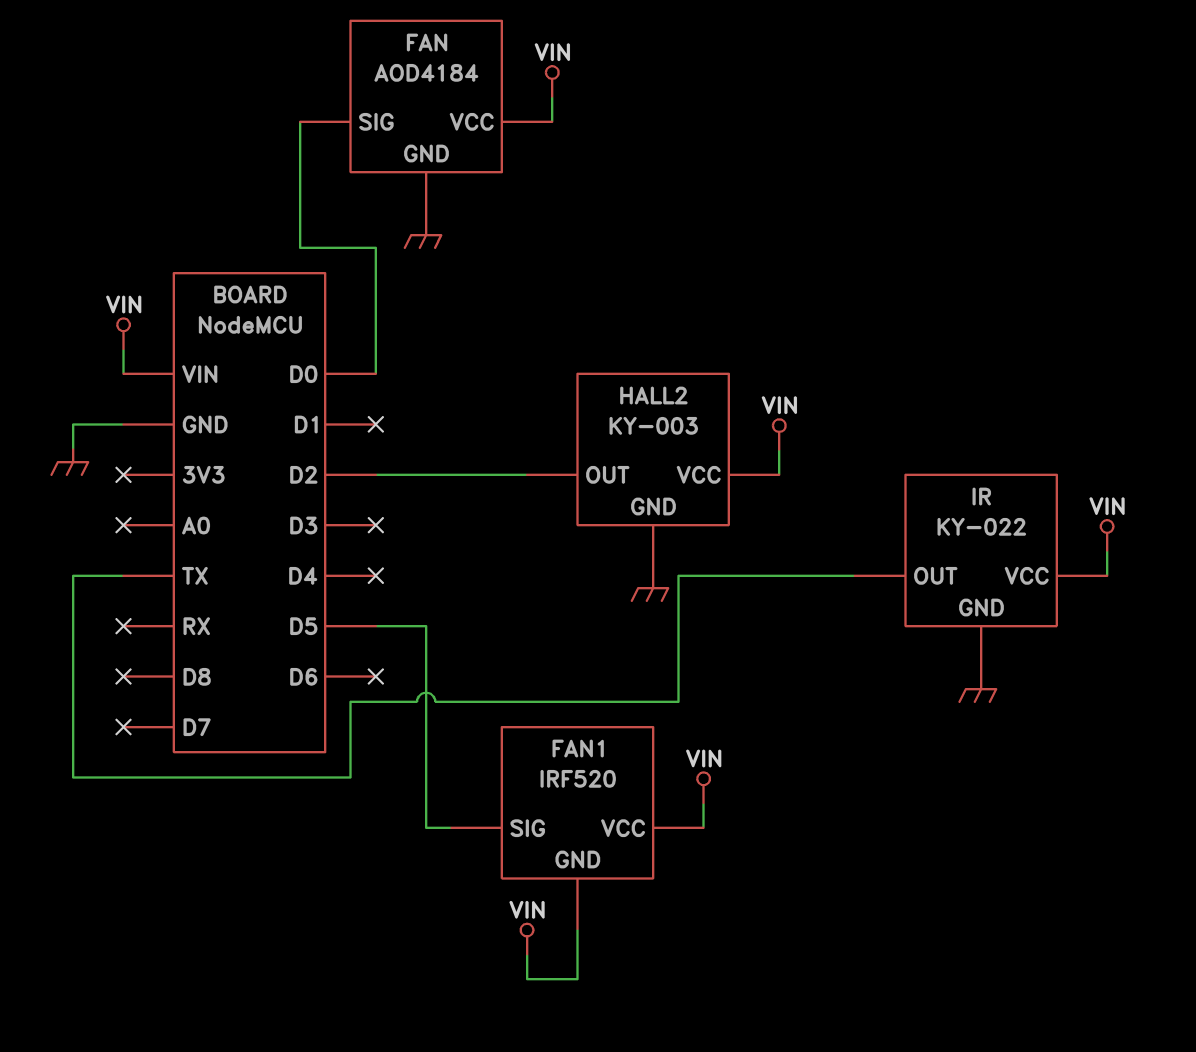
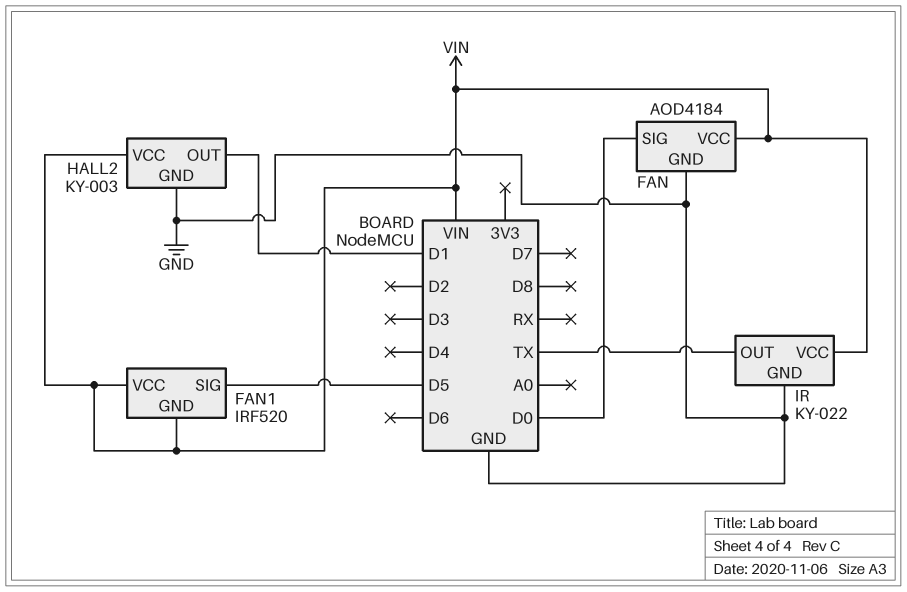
HALL2 pin OUT: D2 -> D1

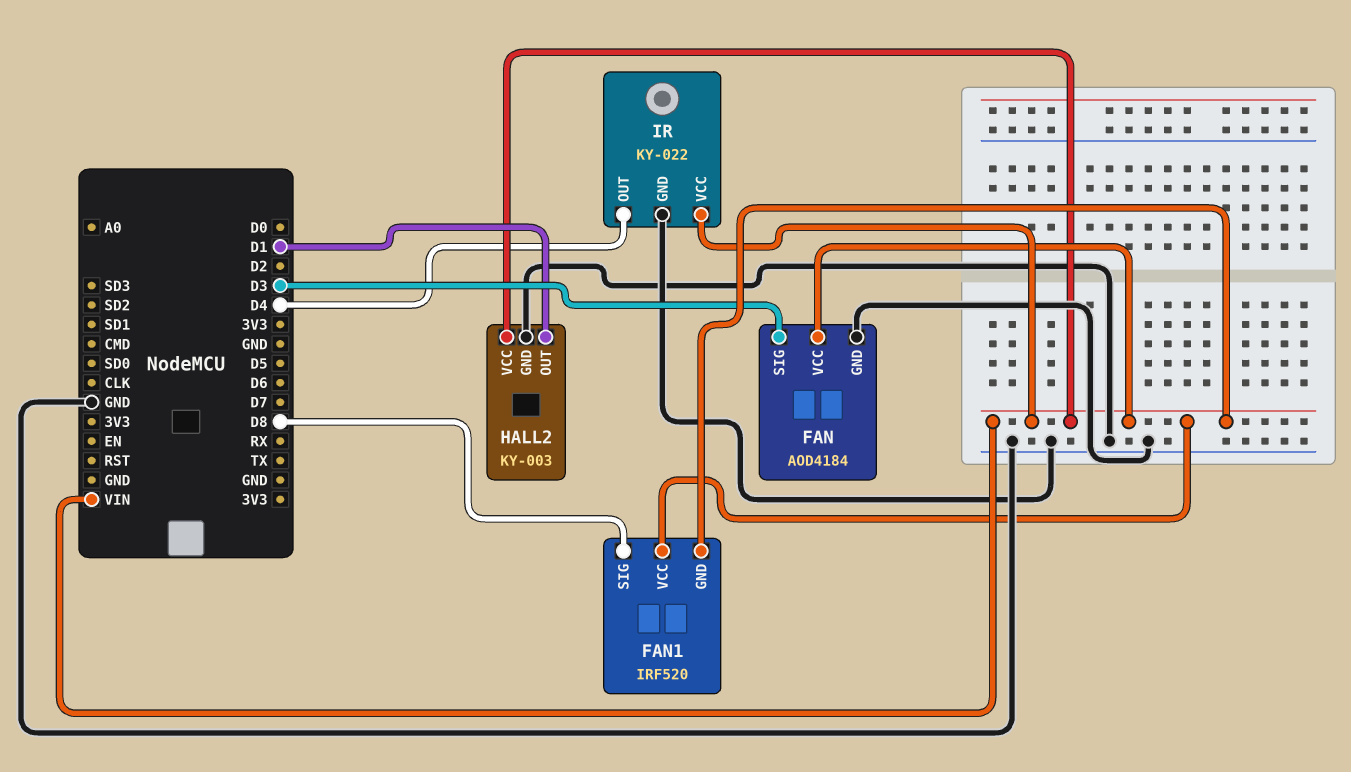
FAN pin SIG: D0 -> D3
FAN1 pin SIG: D5 -> D8
IR pin OUT: TX -> D4

